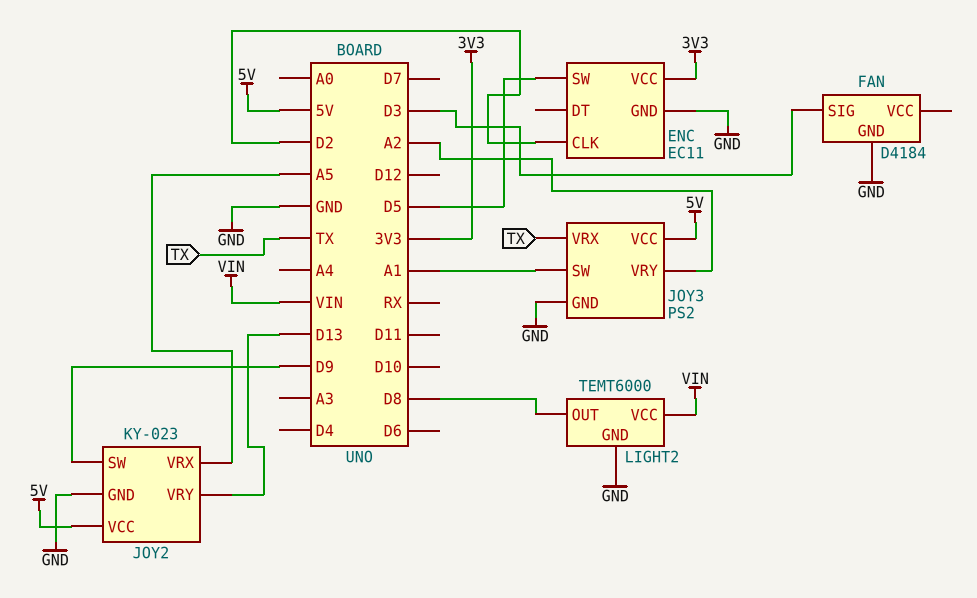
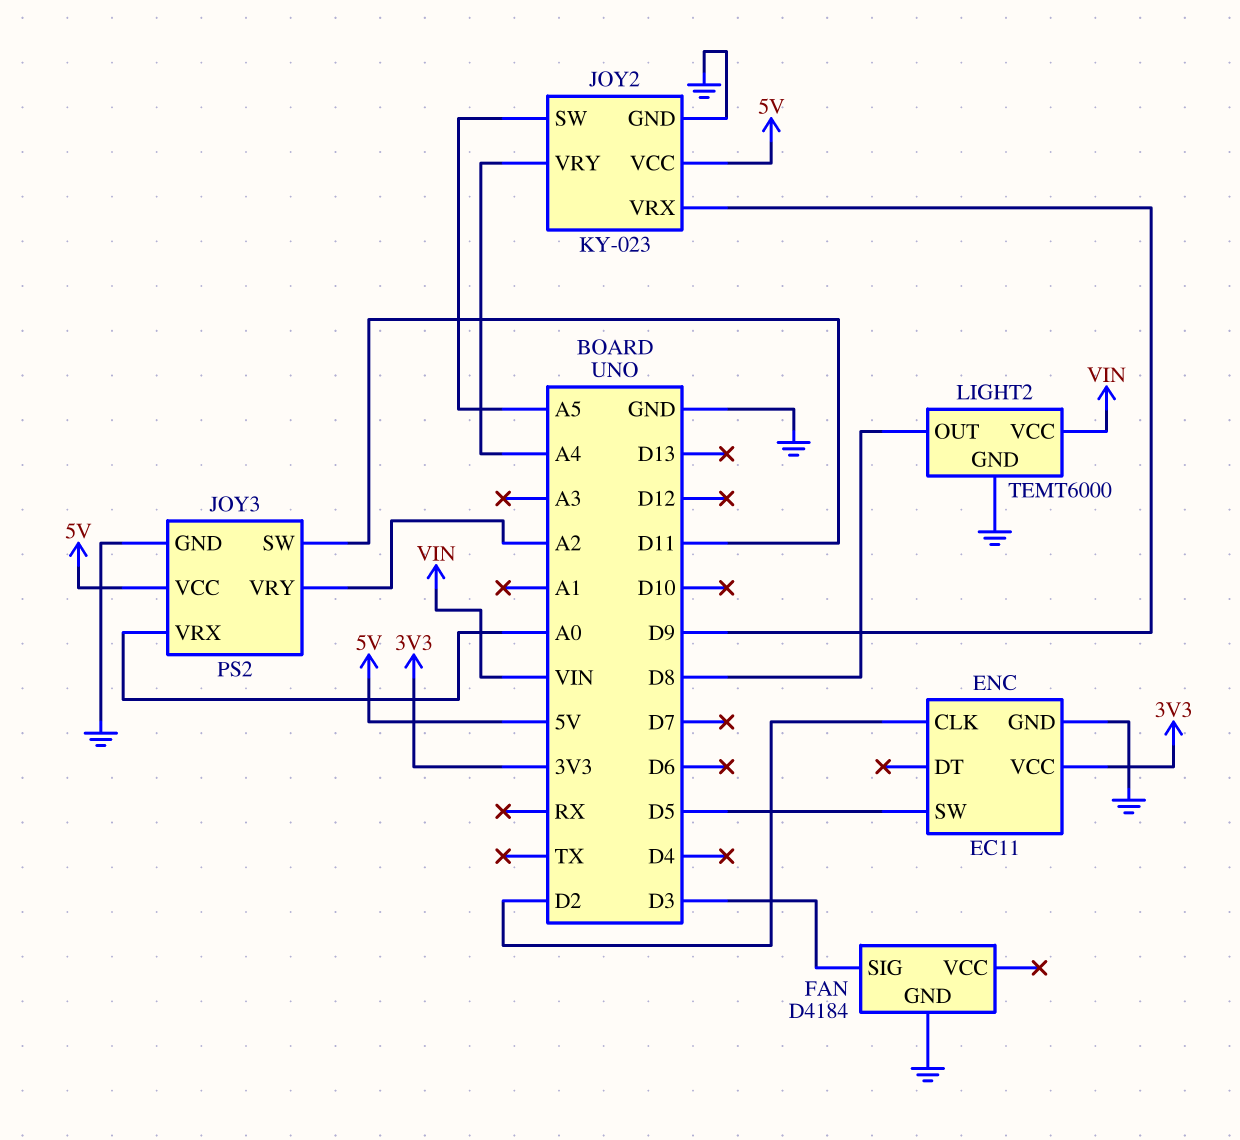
JOY2 pin SW: D9 -> A5
JOY2 pin VRX: A5 -> D9
JOY2 pin VRY: D13 -> A4
JOY3 pin SW: A1 -> D11
JOY3 pin VRX: TX -> A0

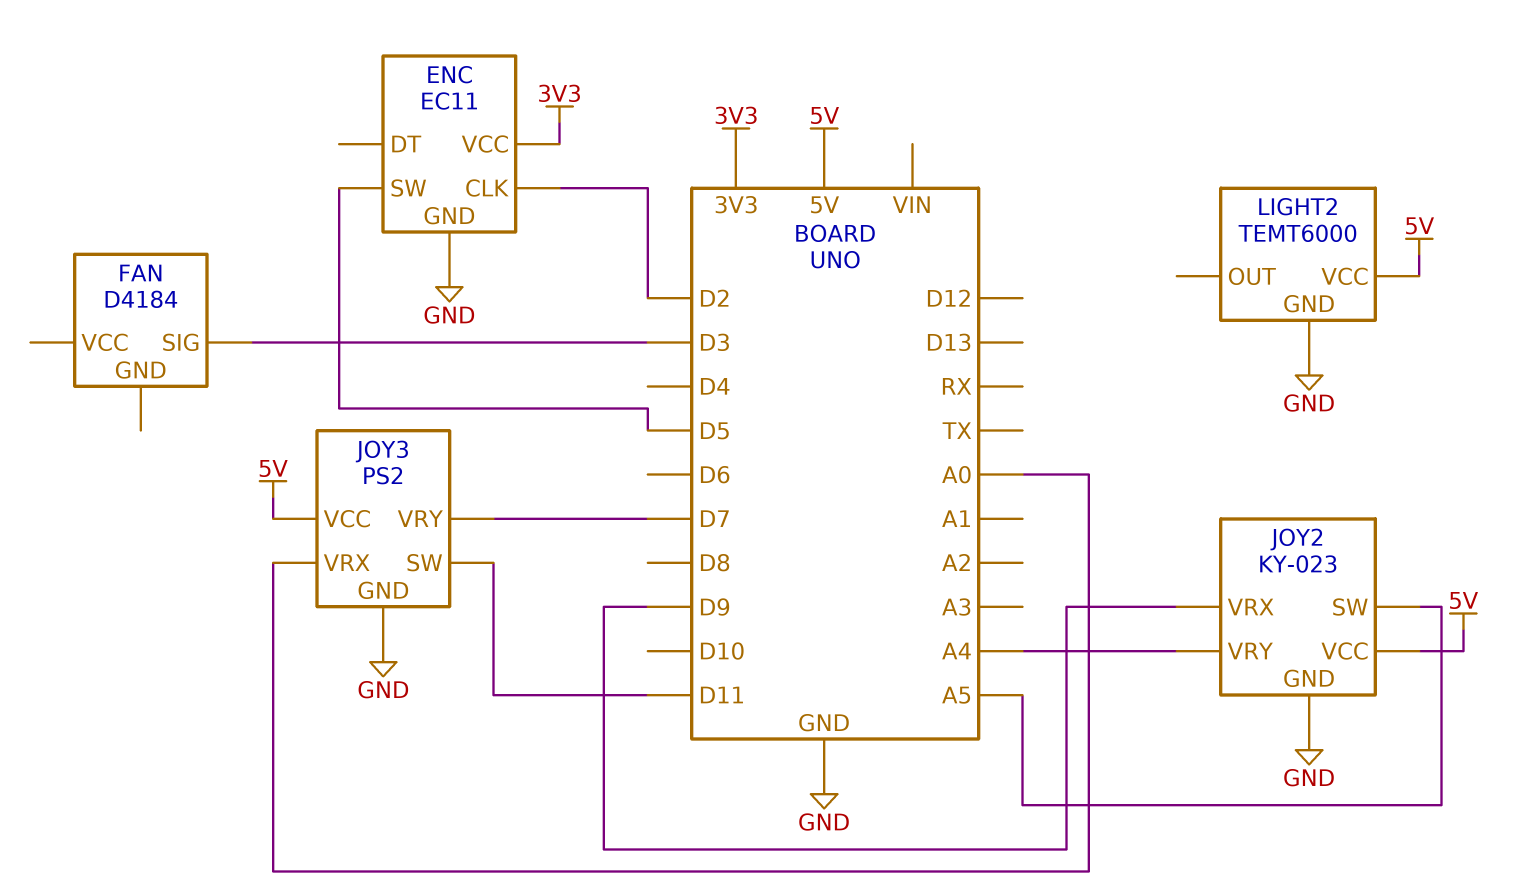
FAN pin GND: GND -> none
JOY3 pin VRY: A2 -> D7
LIGHT2 pin OUT: D8 -> none
LIGHT2 pin VCC: VIN -> 5V

